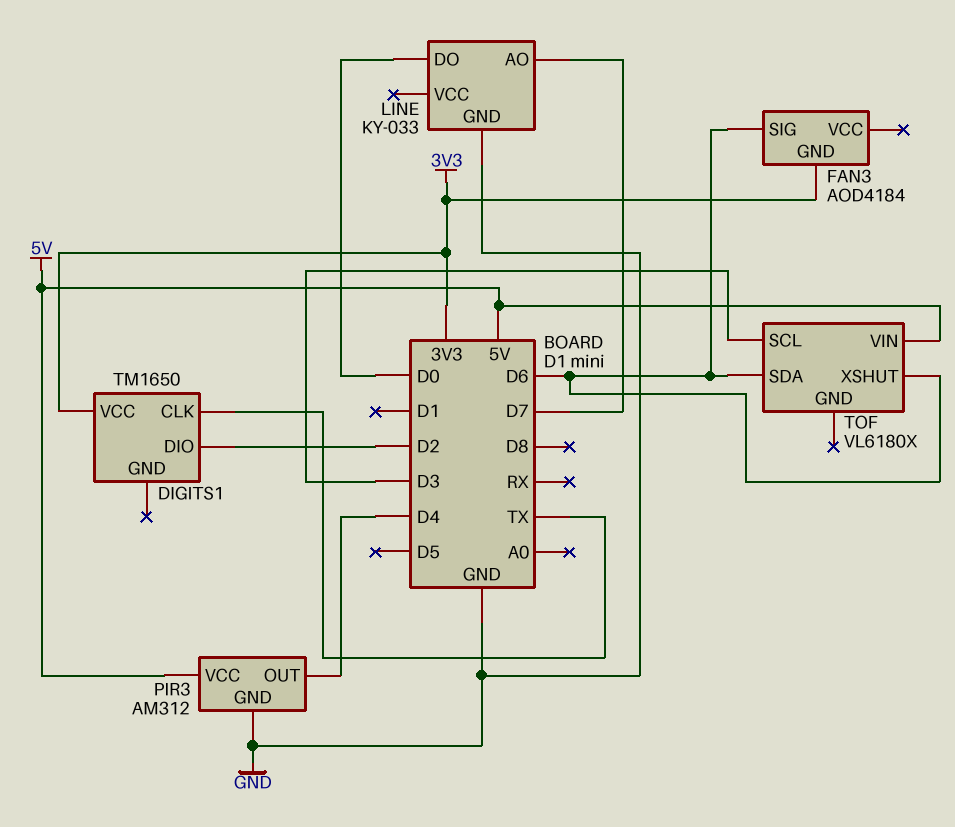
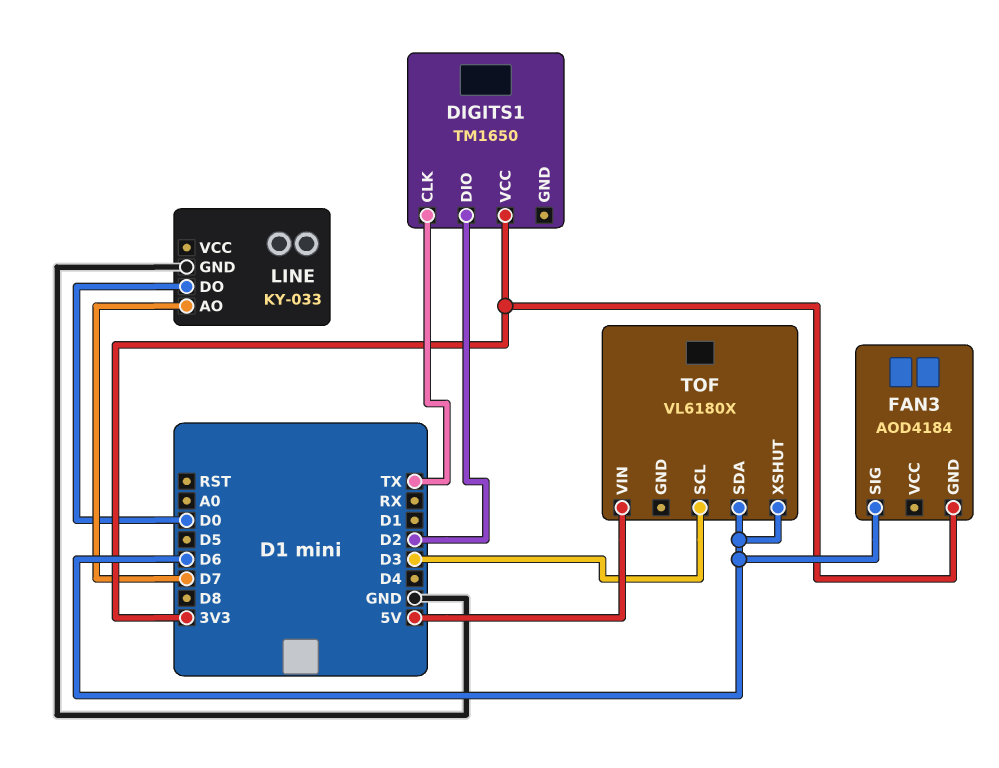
PIR3: AM312 -> none
PIR3 pin GND: GND -> none
PIR3 pin OUT: D4 -> none
PIR3 pin VCC: 5V -> none

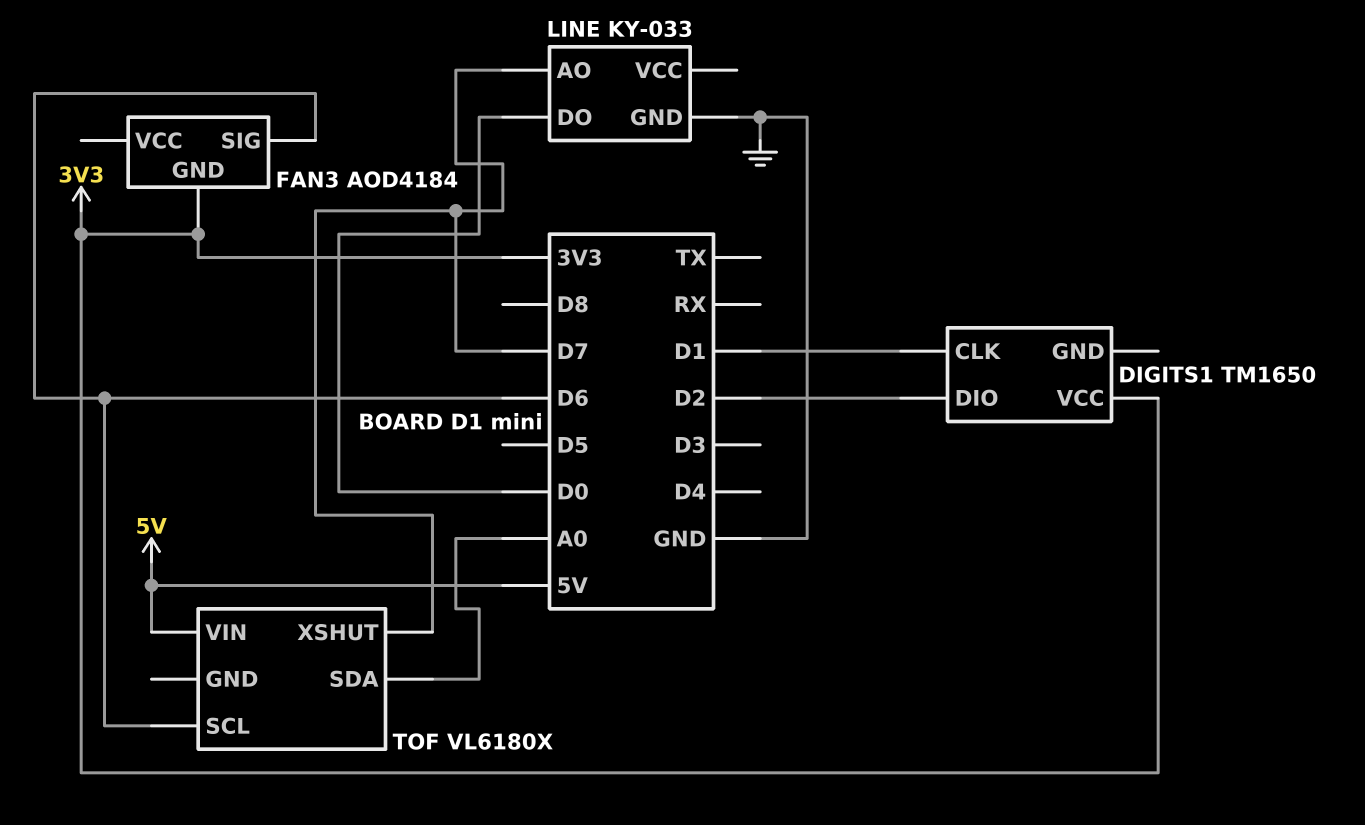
DIGITS1 pin CLK: TX -> D1
TOF pin SCL: D3 -> D6
TOF pin SDA: D6 -> A0
TOF pin XSHUT: D6 -> D7

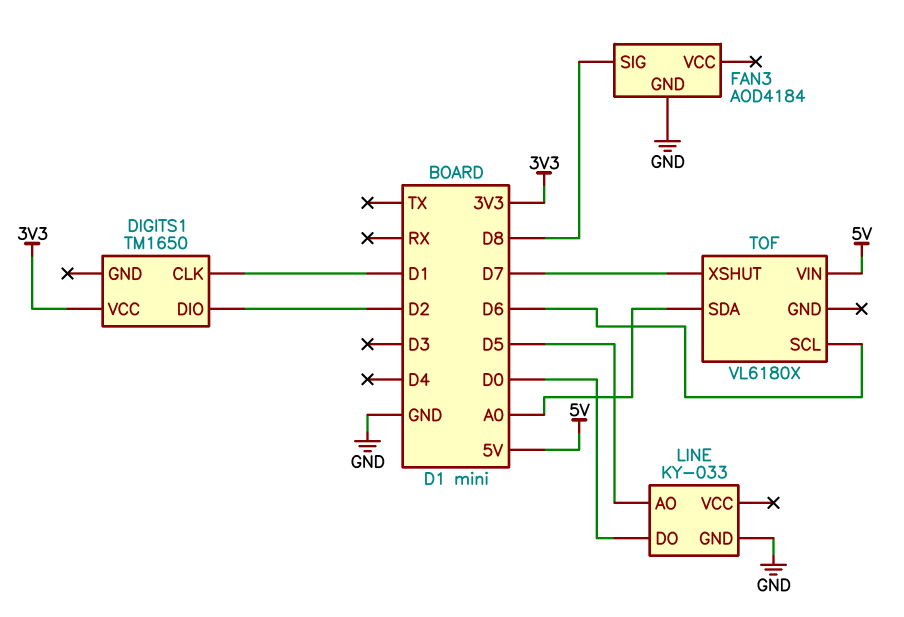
FAN3 pin GND: 3V3 -> GND
FAN3 pin SIG: D6 -> D8
LINE pin AO: D7 -> D5

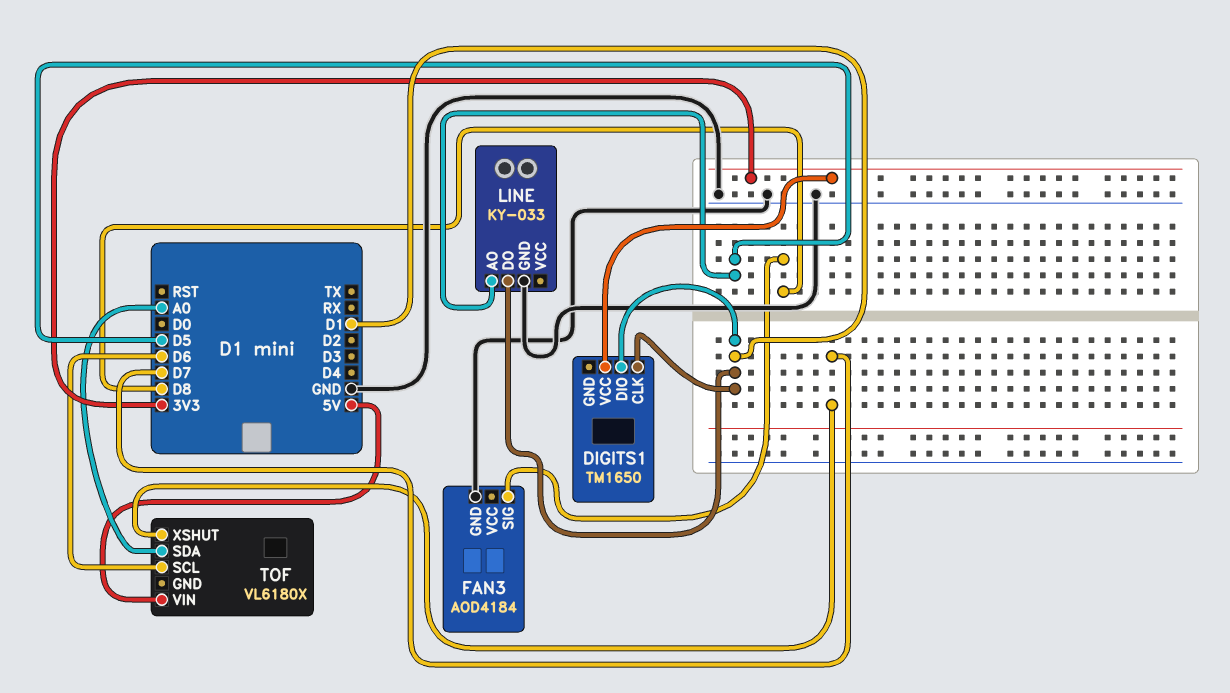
DIGITS1 pin DIO: D2 -> D1
LINE pin DO: D0 -> D1

